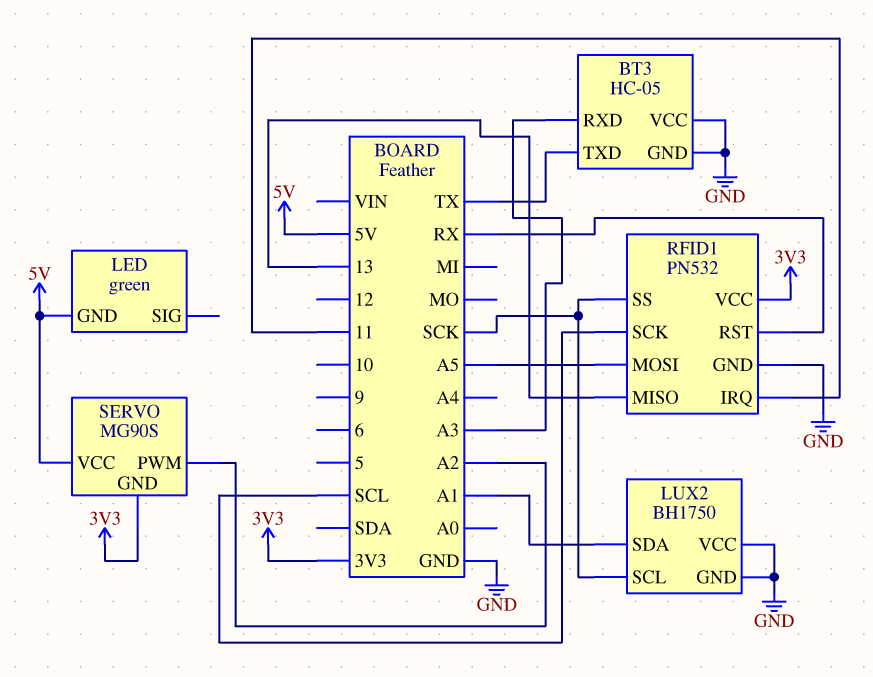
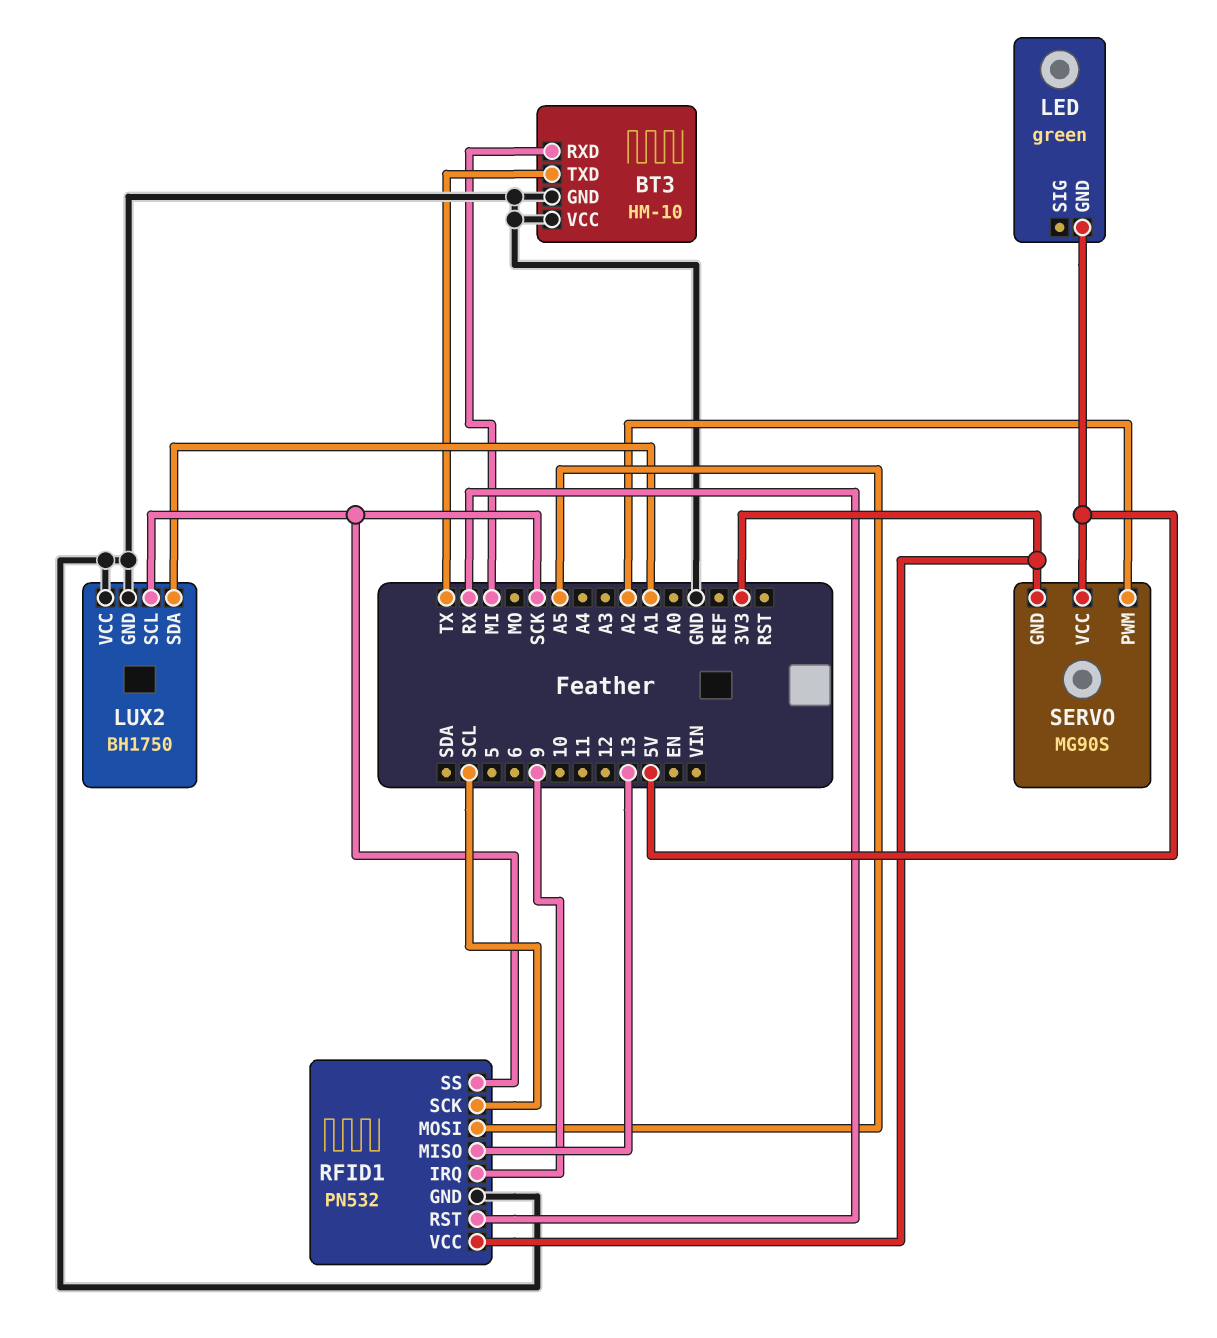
BT3: HC-05 -> HM-10
BT3 pin RXD: A3 -> MI
RFID1 pin IRQ: 11 -> 9

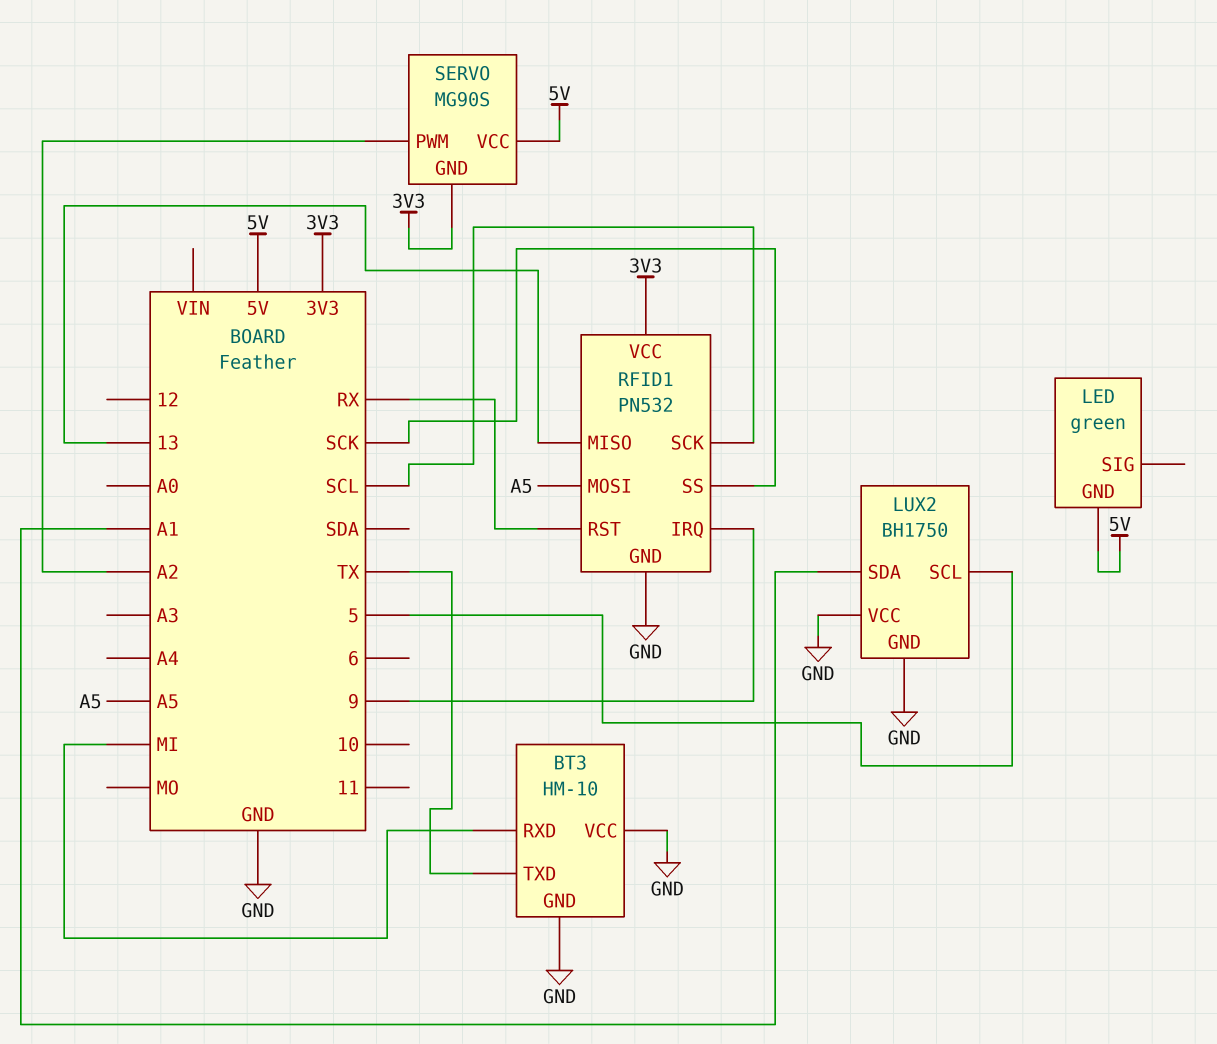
LUX2 pin SCL: SCK -> 5

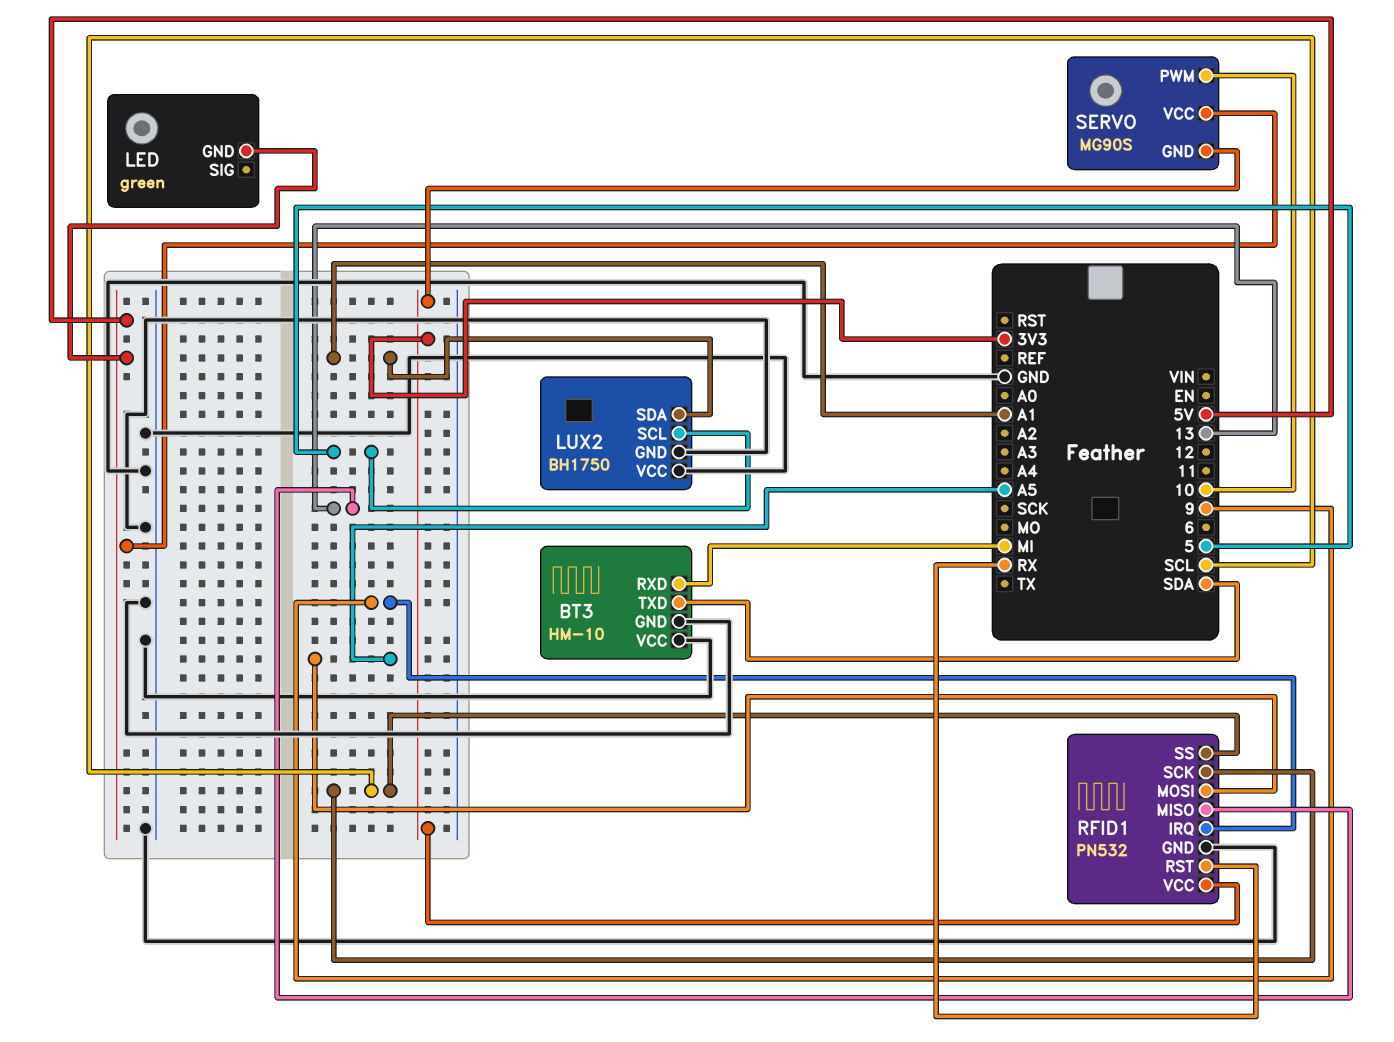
BT3 pin TXD: TX -> SDA
RFID1 pin SS: SCK -> SCL
SERVO pin PWM: A2 -> 10

